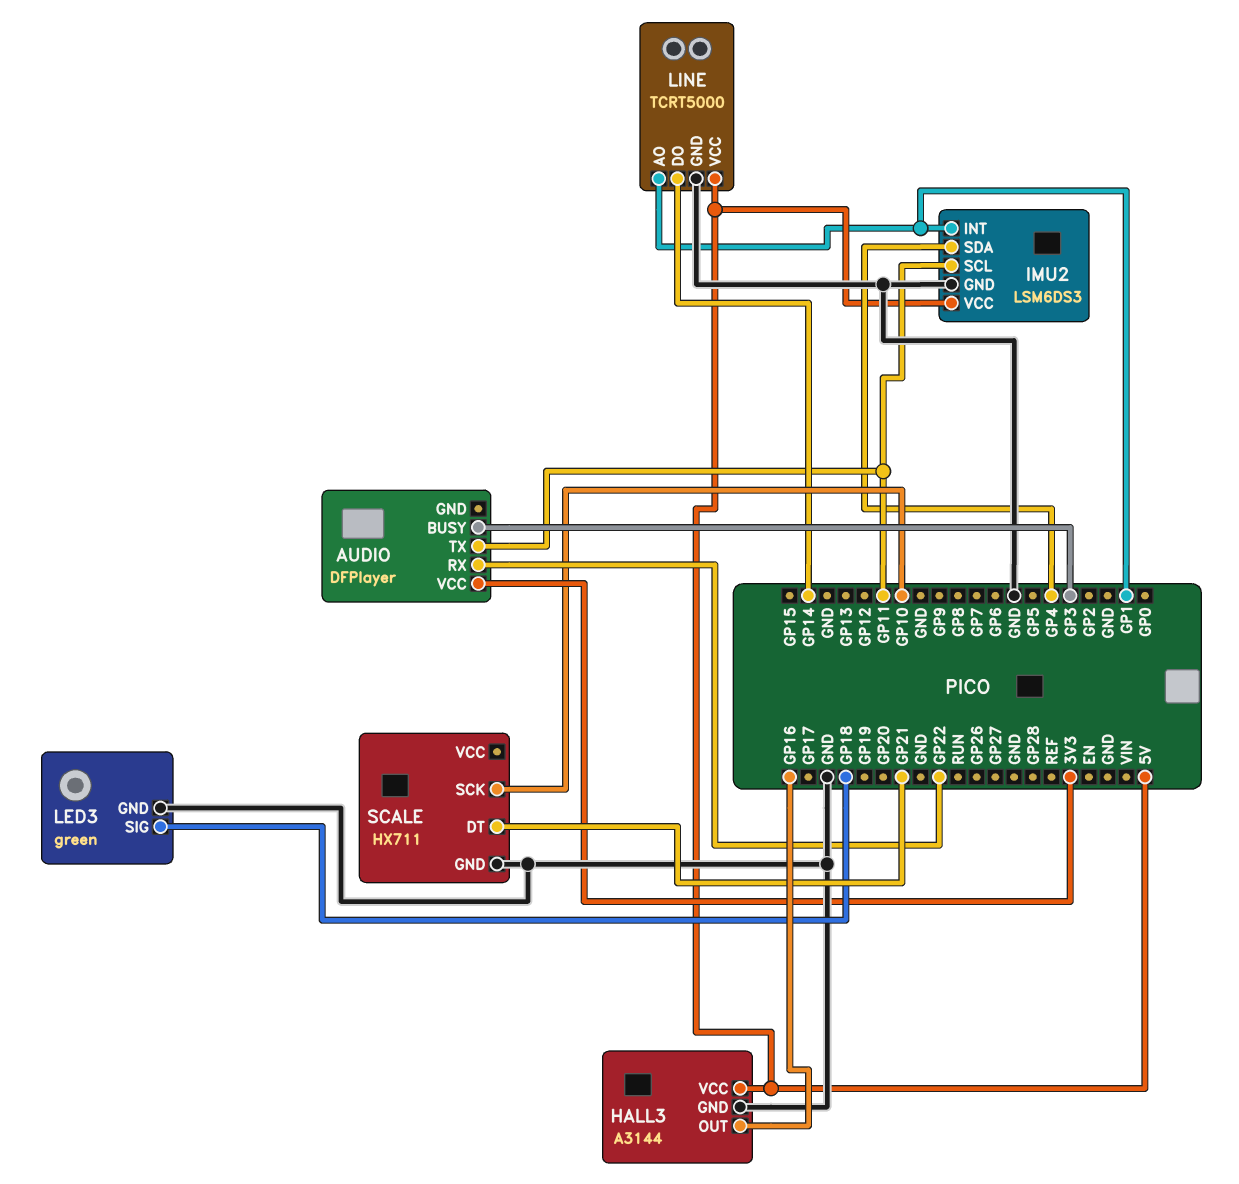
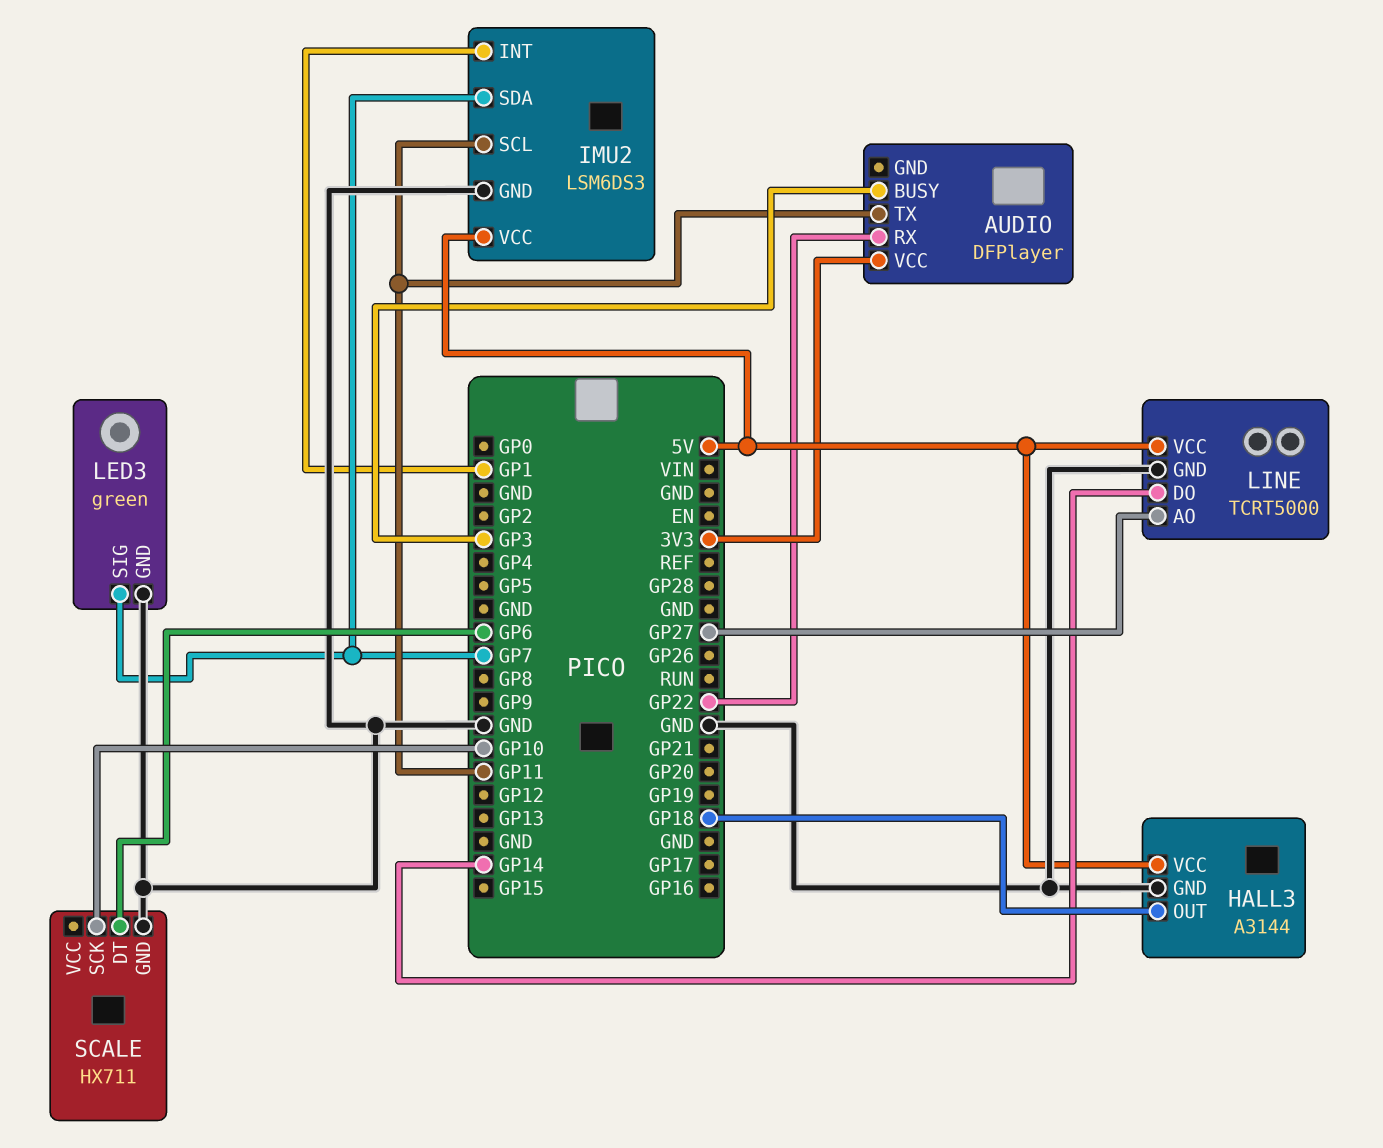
HALL3 pin OUT: GP16 -> GP18
IMU2 pin SDA: GP4 -> GP7
LED3 pin SIG: GP18 -> GP7
LINE pin AO: GP1 -> GP27
SCALE pin DT: GP21 -> GP6

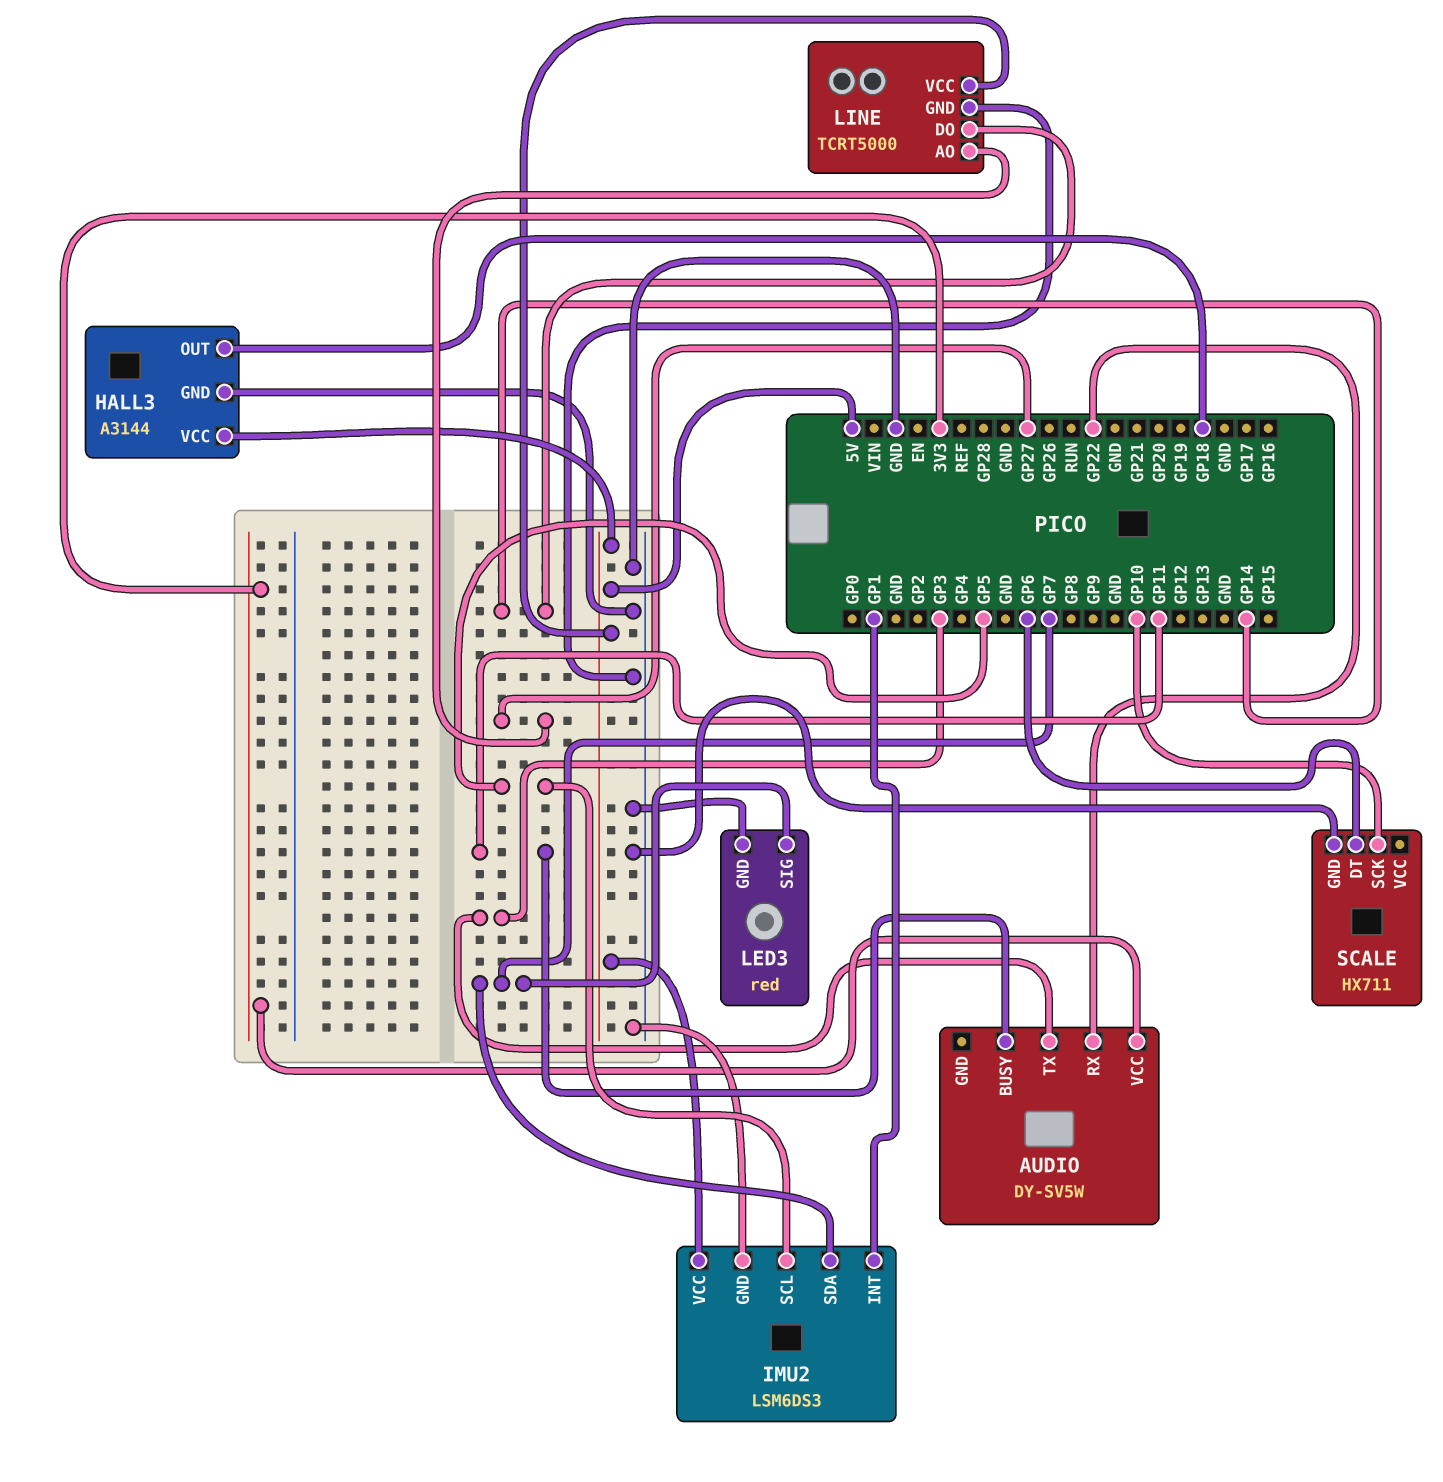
AUDIO: DFPlayer -> DY-SV5W
AUDIO pin BUSY: GP3 -> GP11
AUDIO pin TX: GP11 -> GP3
IMU2 pin SCL: GP11 -> GP5
LED3: green -> red

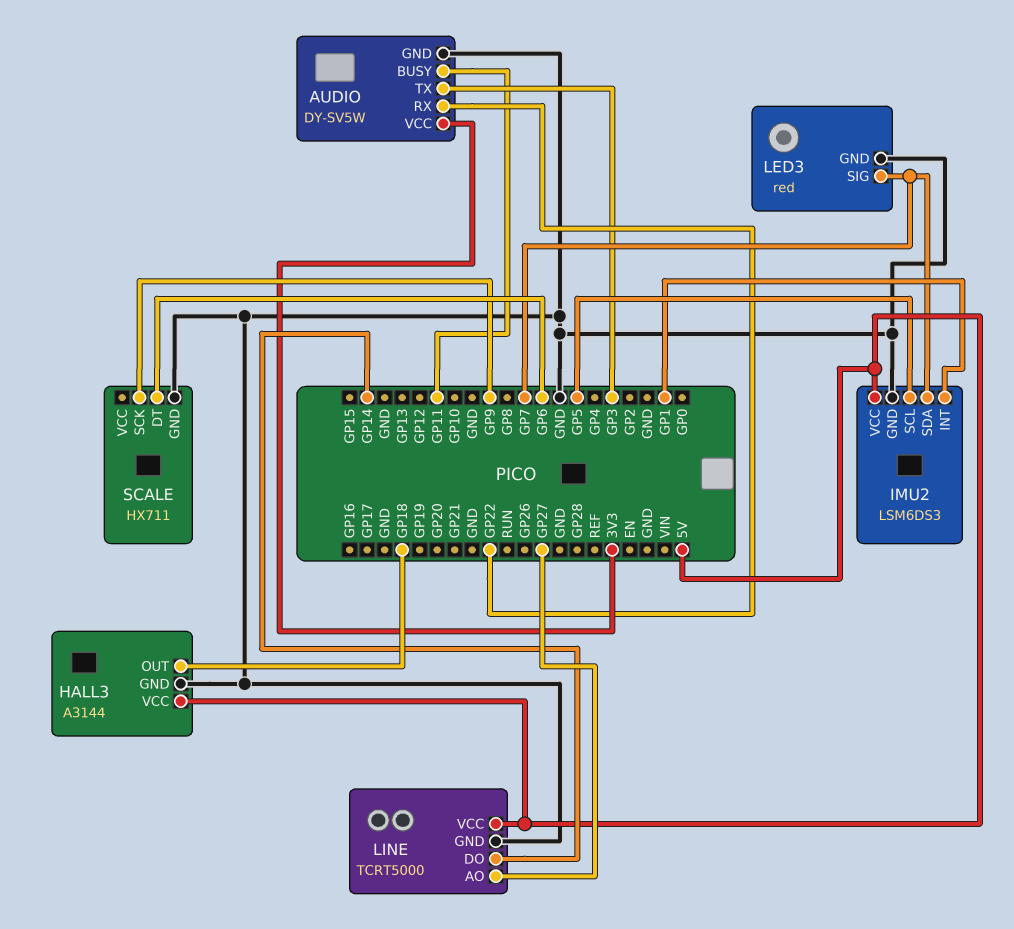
AUDIO pin GND: none -> GND
SCALE pin SCK: GP10 -> GP9

